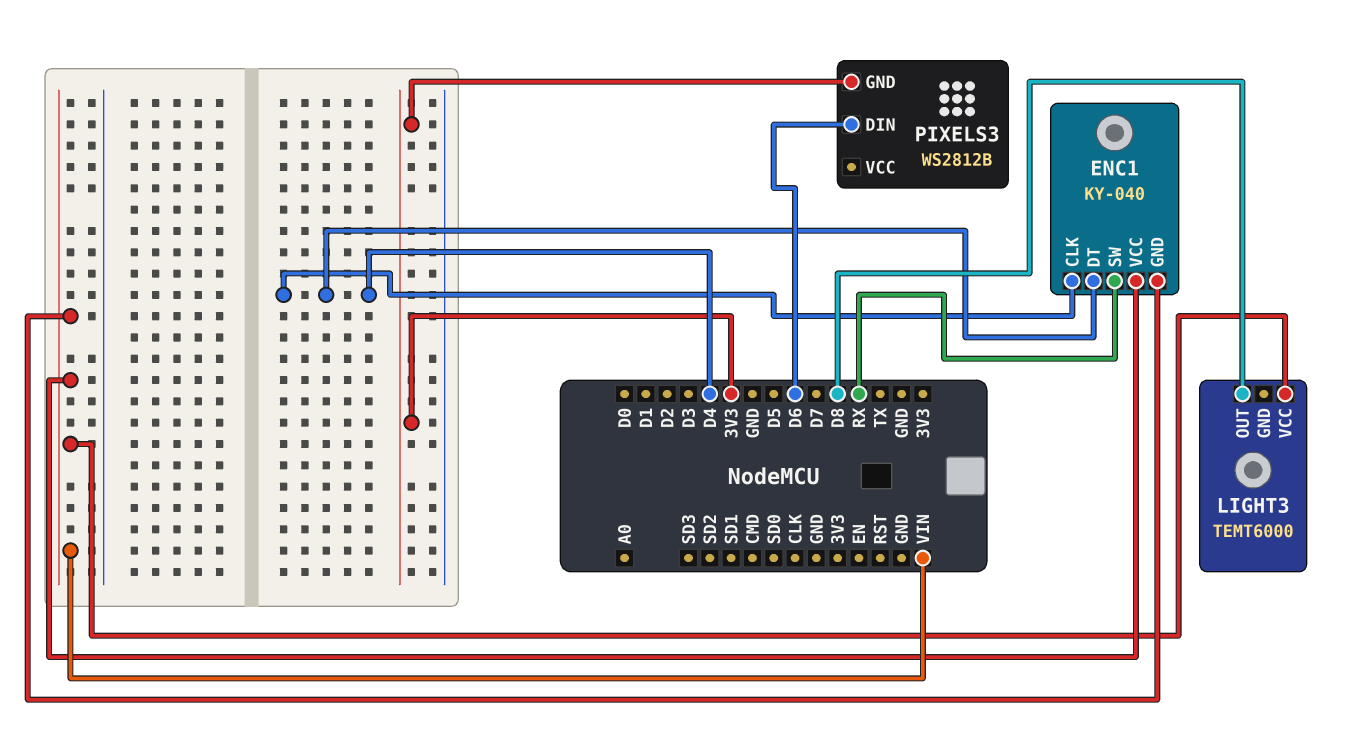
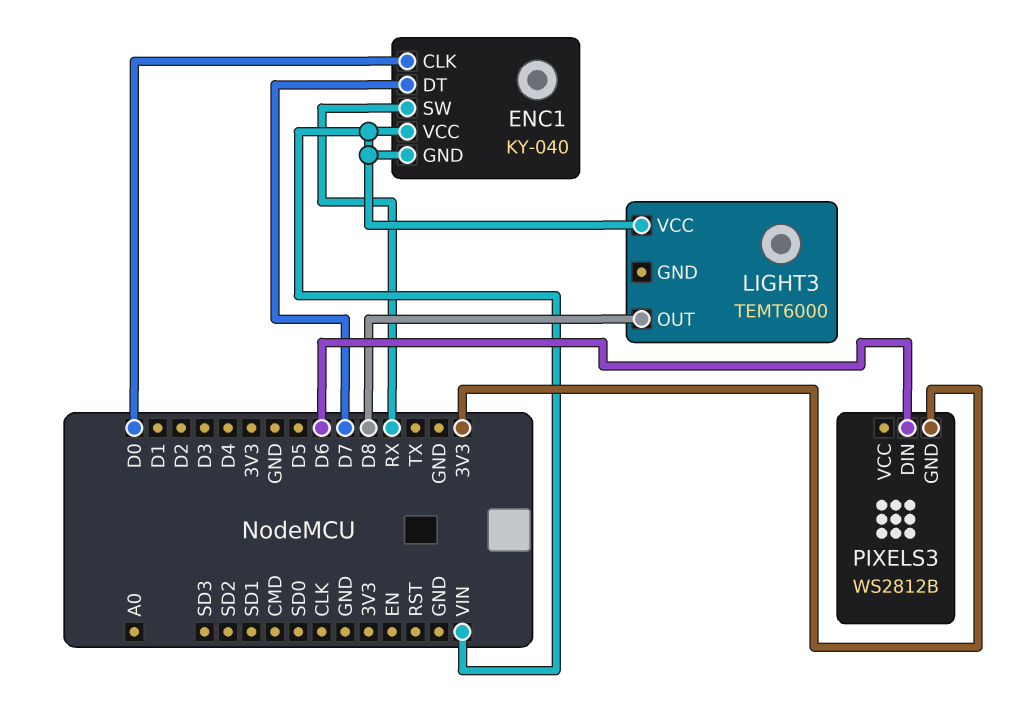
ENC1 pin CLK: D4 -> D0
ENC1 pin DT: D4 -> D7

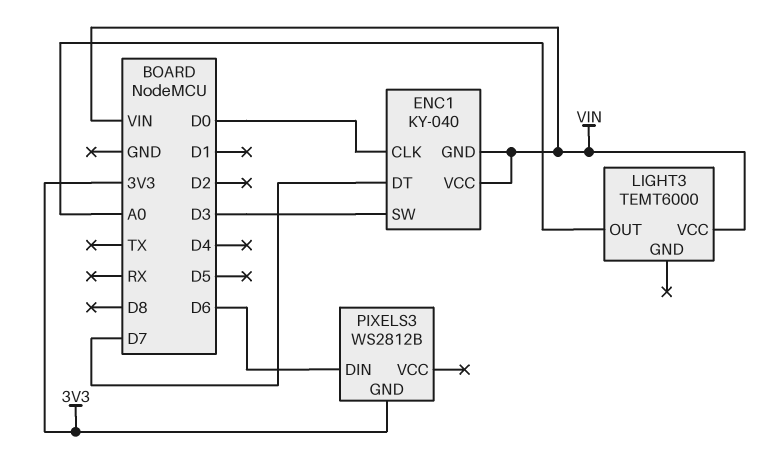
ENC1 pin SW: RX -> D3
LIGHT3 pin OUT: D8 -> A0

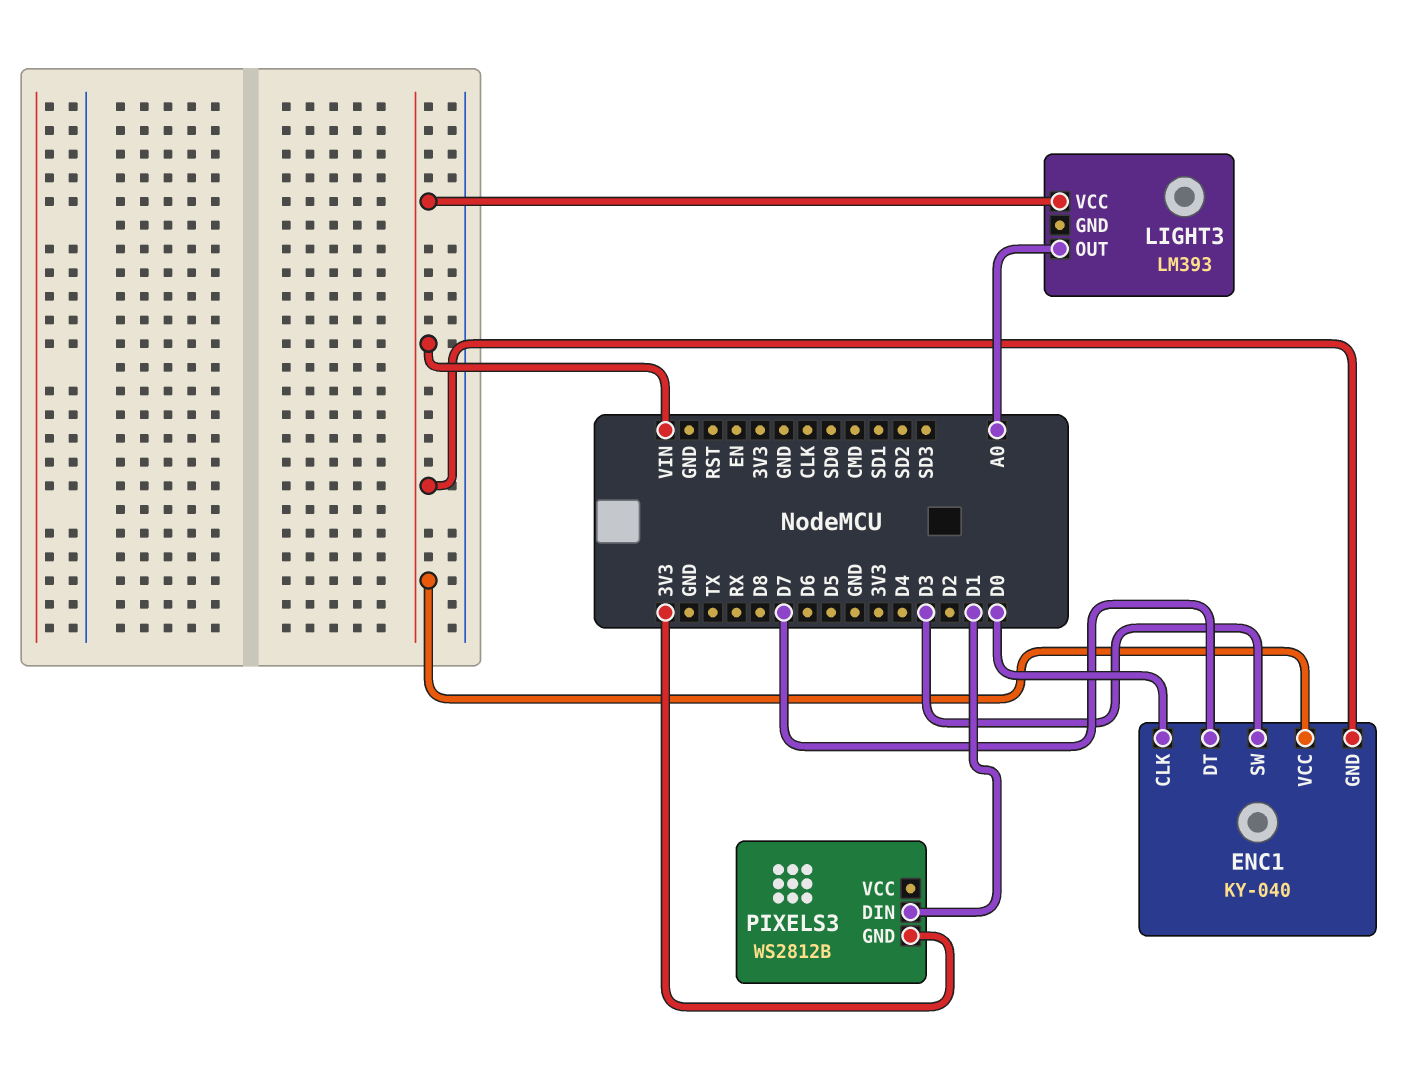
LIGHT3: TEMT6000 -> LM393
PIXELS3 pin DIN: D6 -> D1

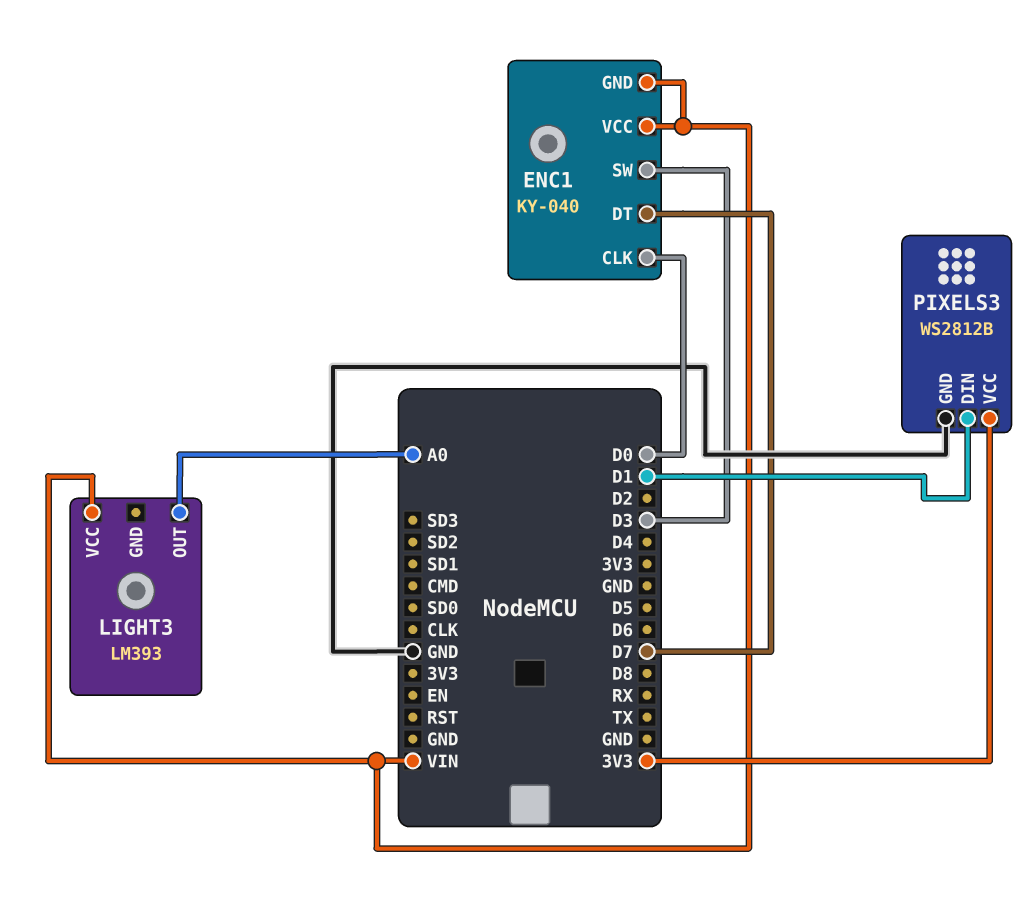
PIXELS3 pin GND: 3V3 -> GND
PIXELS3 pin VCC: none -> 3V3

